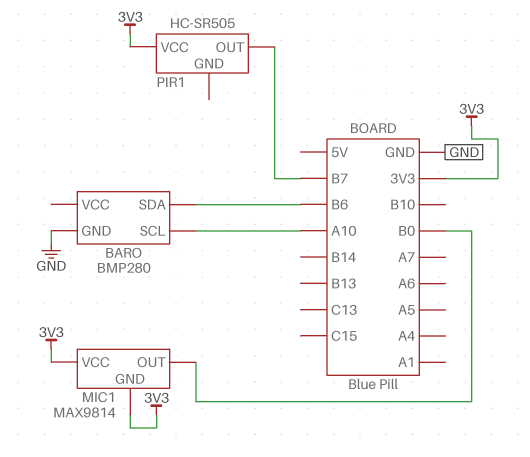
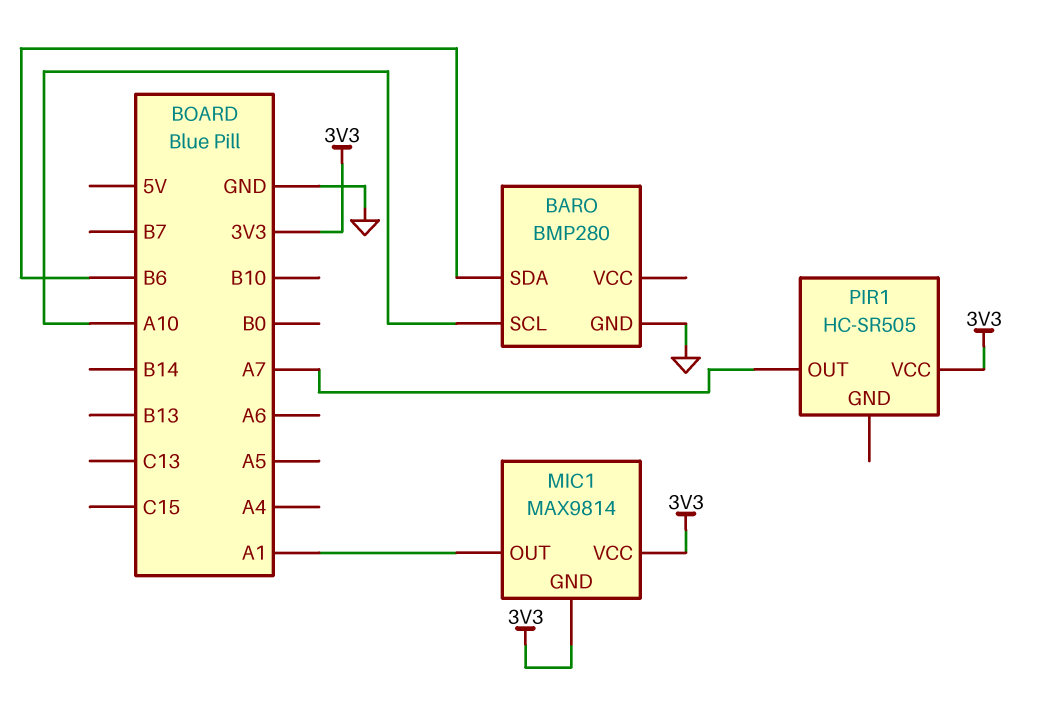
MIC1 pin OUT: B0 -> A1
PIR1 pin OUT: B7 -> A7

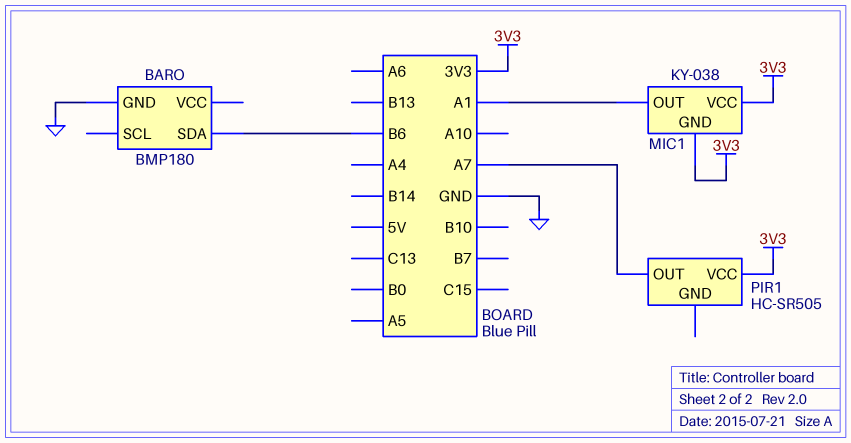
BARO: BMP280 -> BMP180
BARO pin SCL: A10 -> none
MIC1: MAX9814 -> KY-038

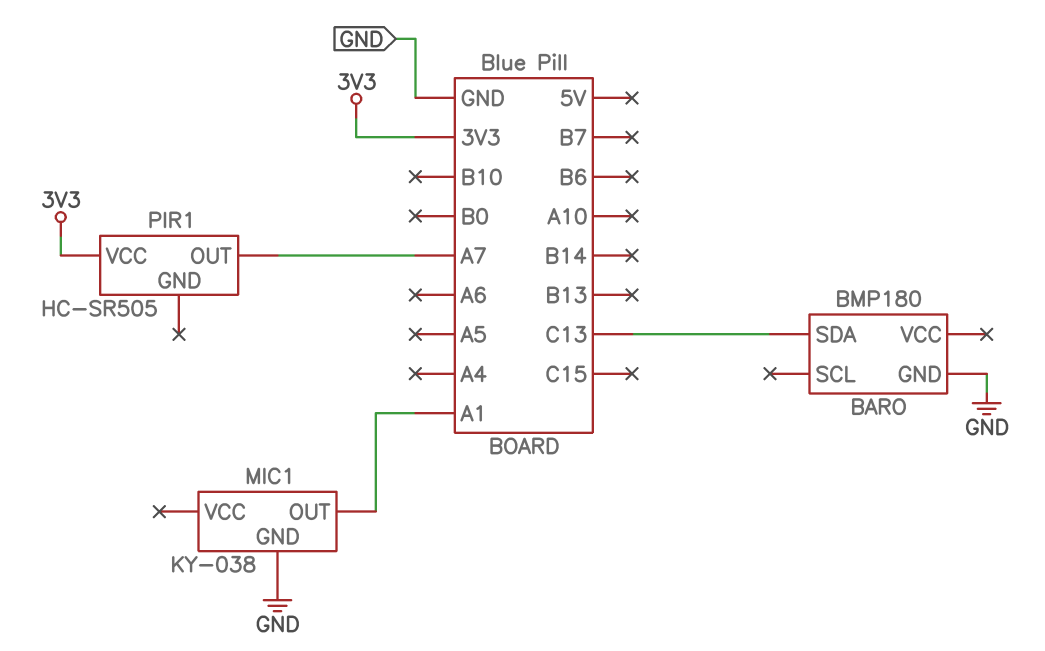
BARO pin SDA: B6 -> C13
MIC1 pin GND: 3V3 -> GND
MIC1 pin VCC: 3V3 -> none

